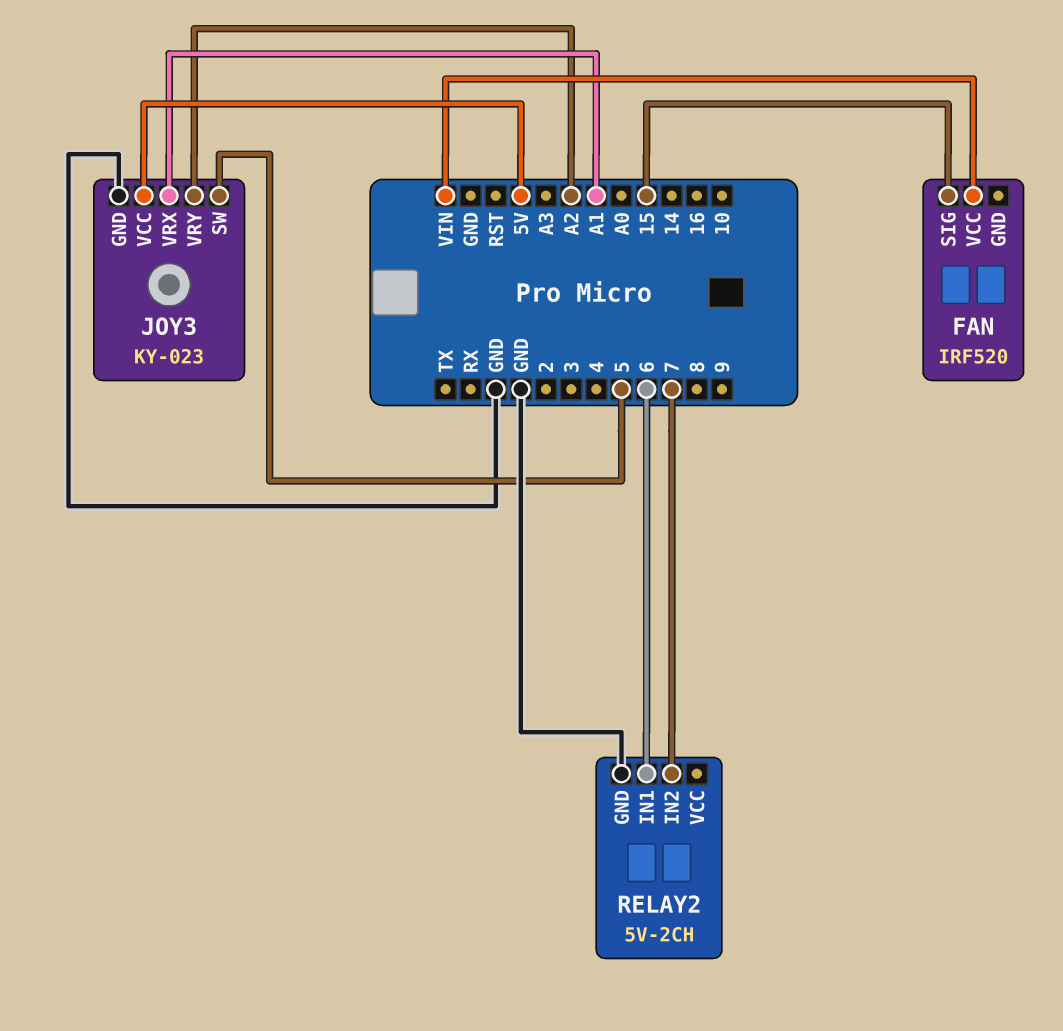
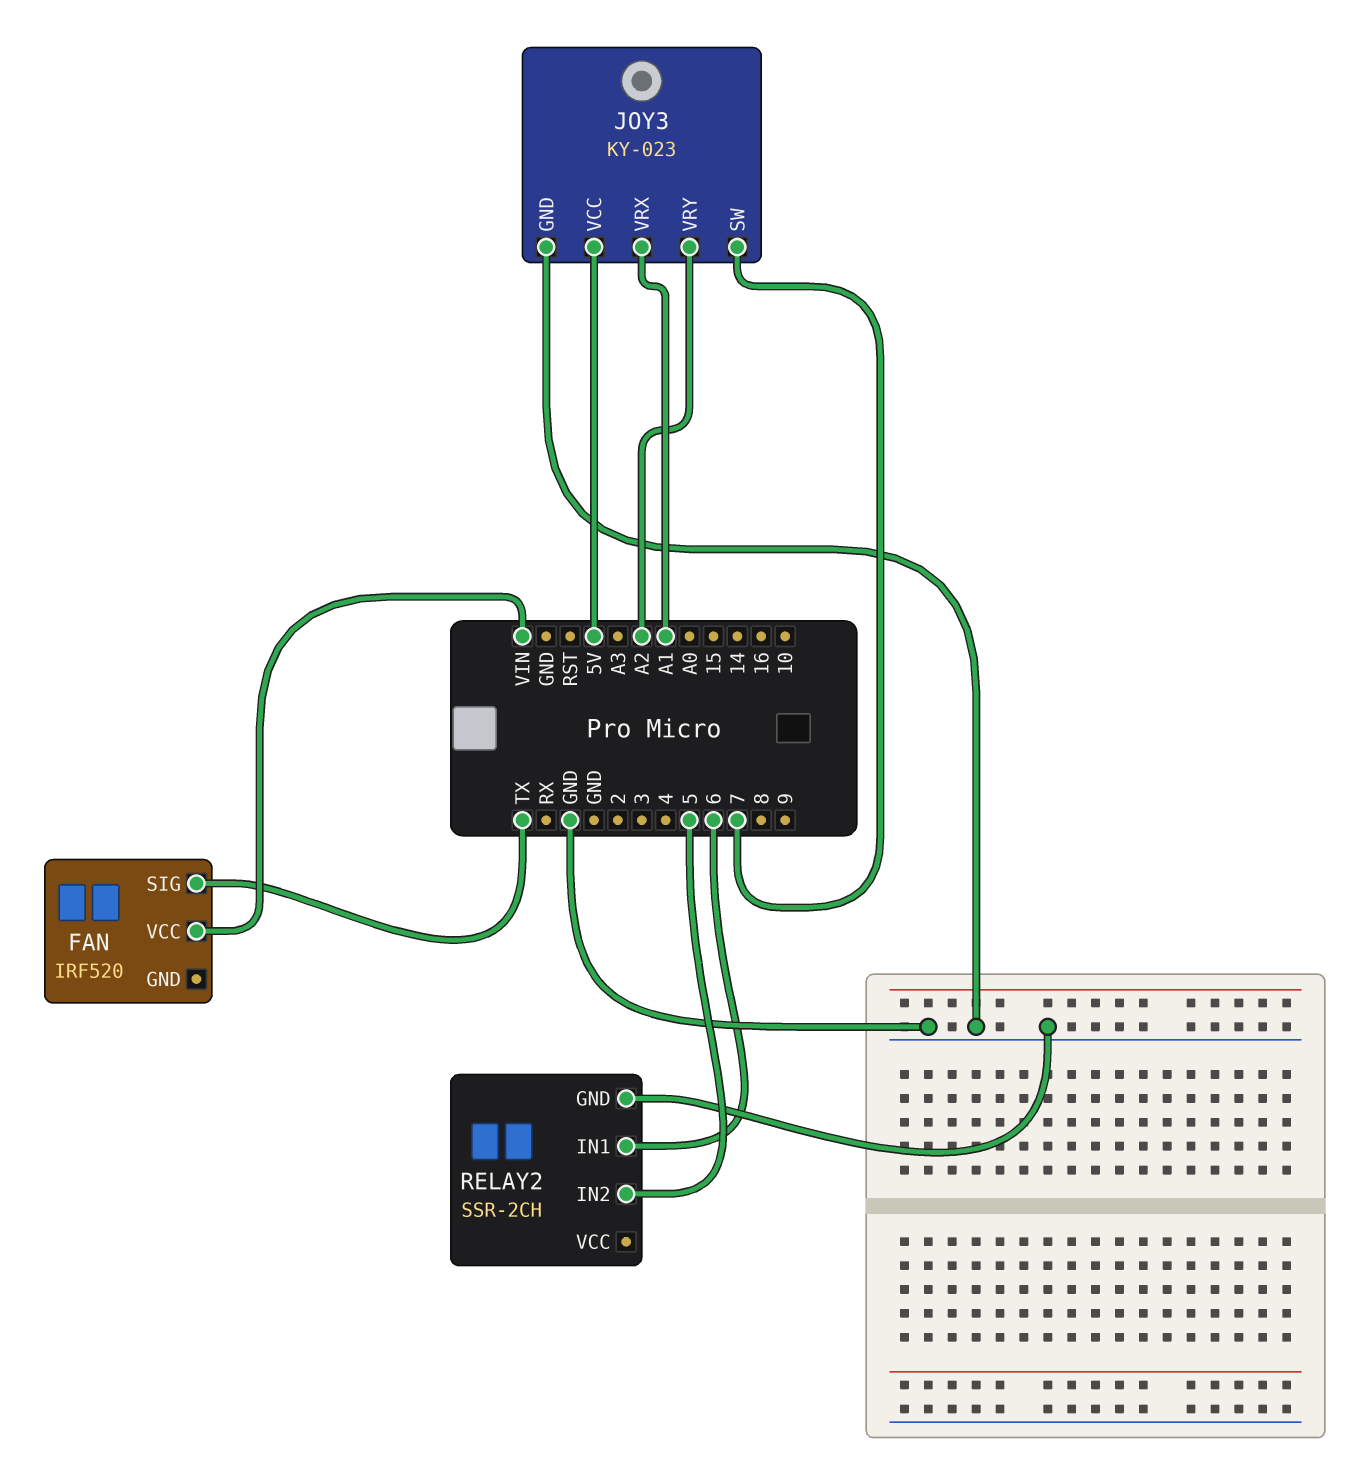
FAN pin SIG: 15 -> TX
JOY3 pin SW: 5 -> 7
RELAY2: 5V-2CH -> SSR-2CH
RELAY2 pin IN2: 7 -> 5

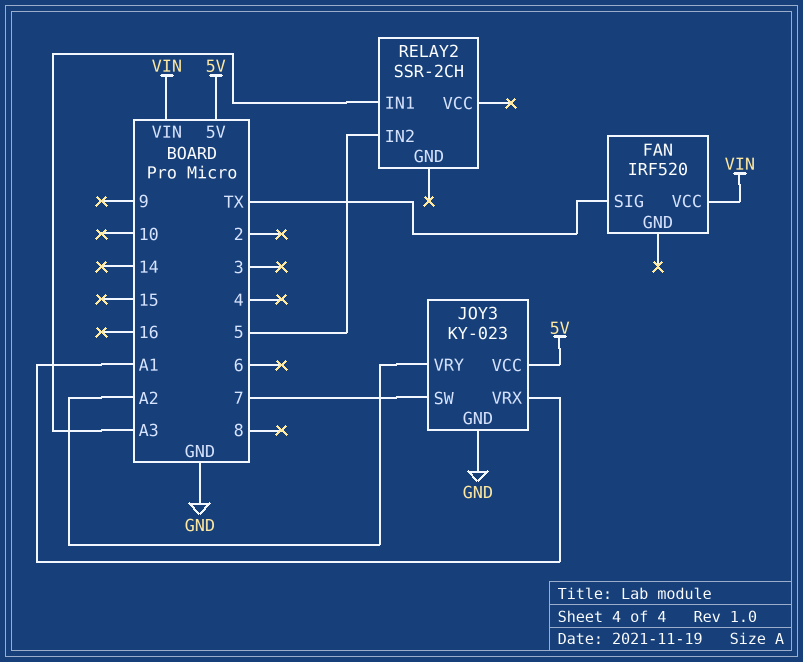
RELAY2 pin GND: GND -> none
RELAY2 pin IN1: 6 -> A3

